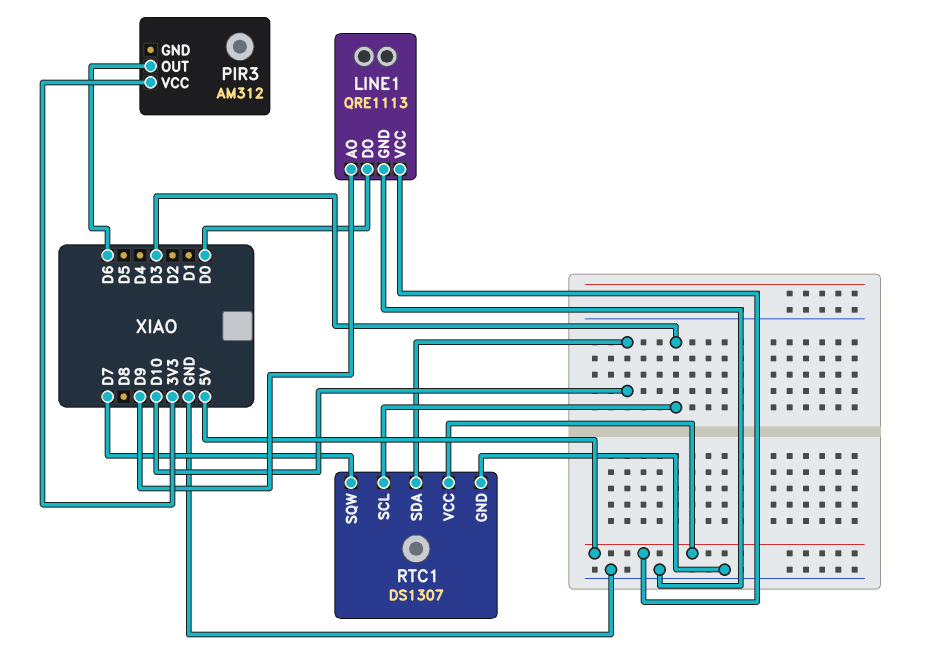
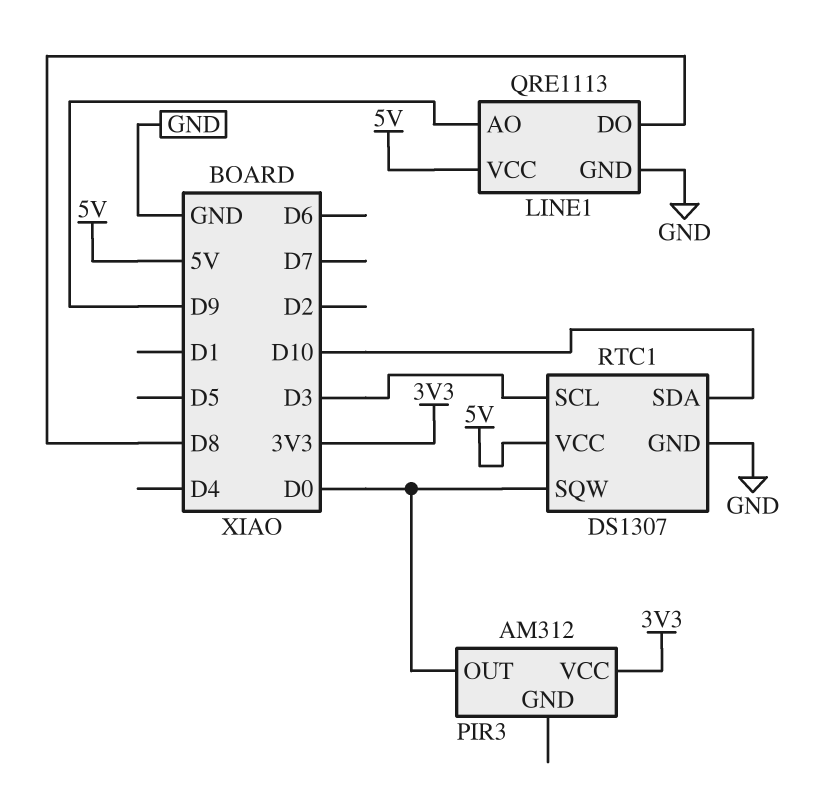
LINE1 pin DO: D0 -> D8
PIR3 pin OUT: D6 -> D0
RTC1 pin SQW: D7 -> D0

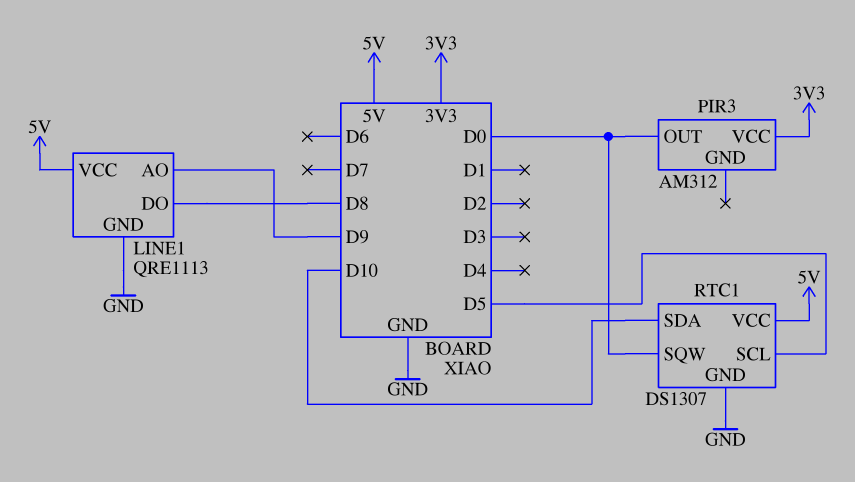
RTC1 pin SCL: D3 -> D5

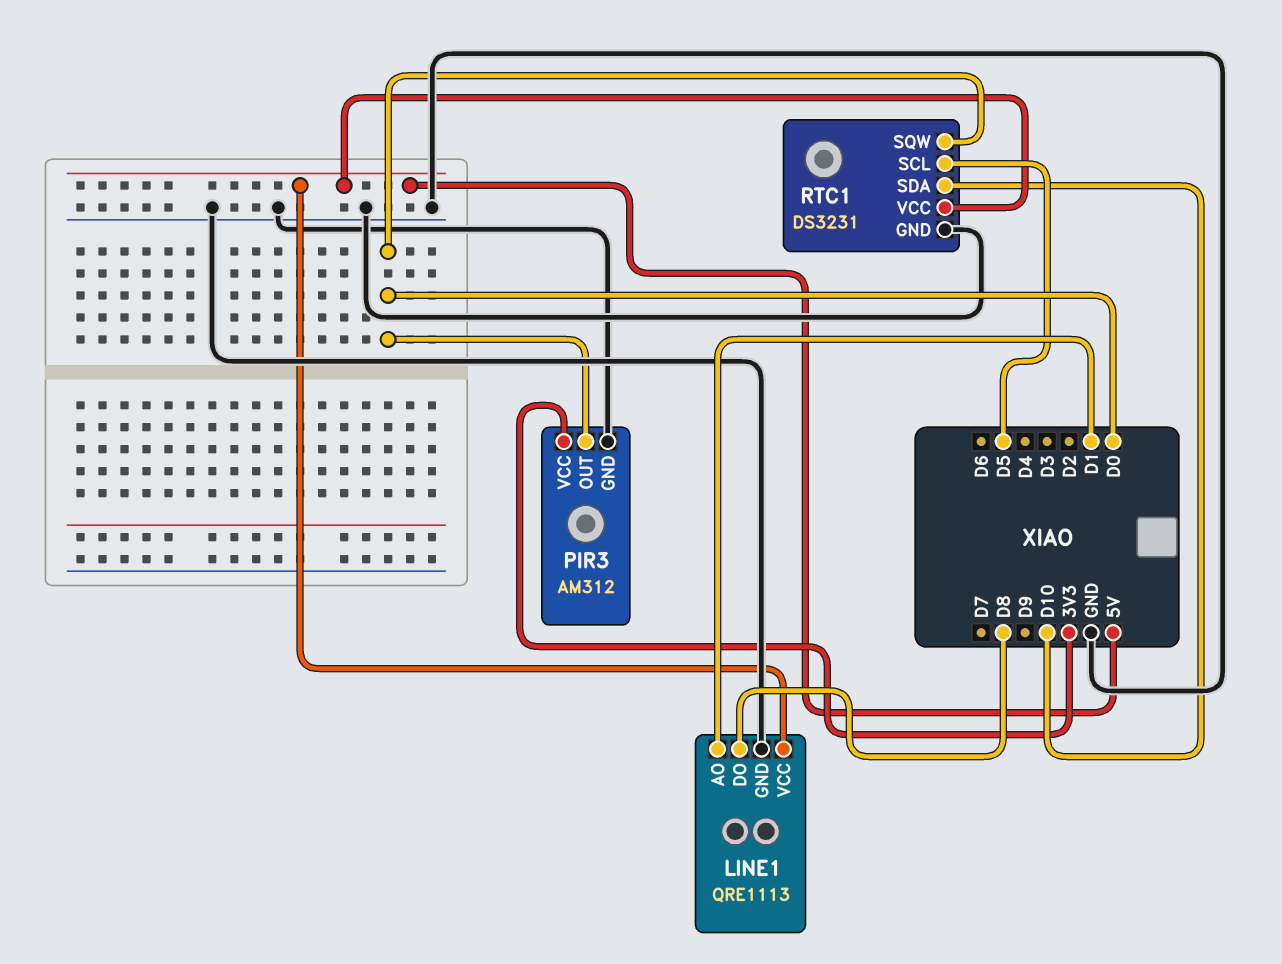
LINE1 pin AO: D9 -> D1
PIR3 pin GND: none -> GND
RTC1: DS1307 -> DS3231

